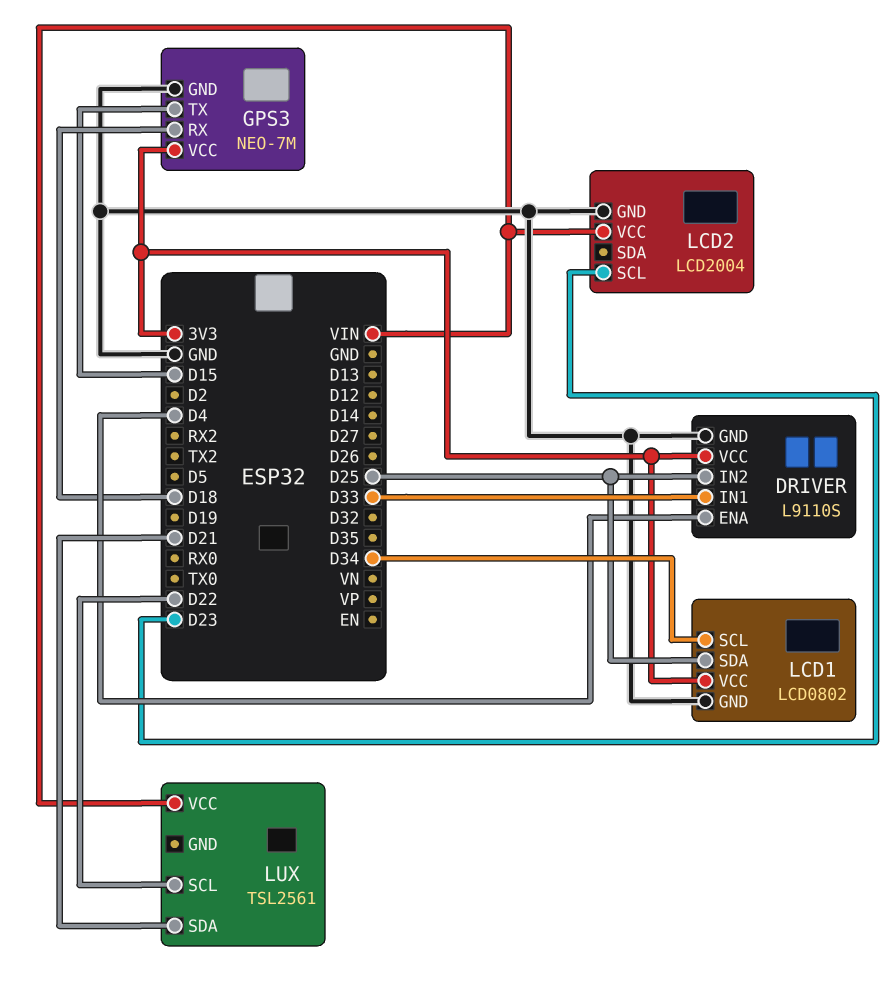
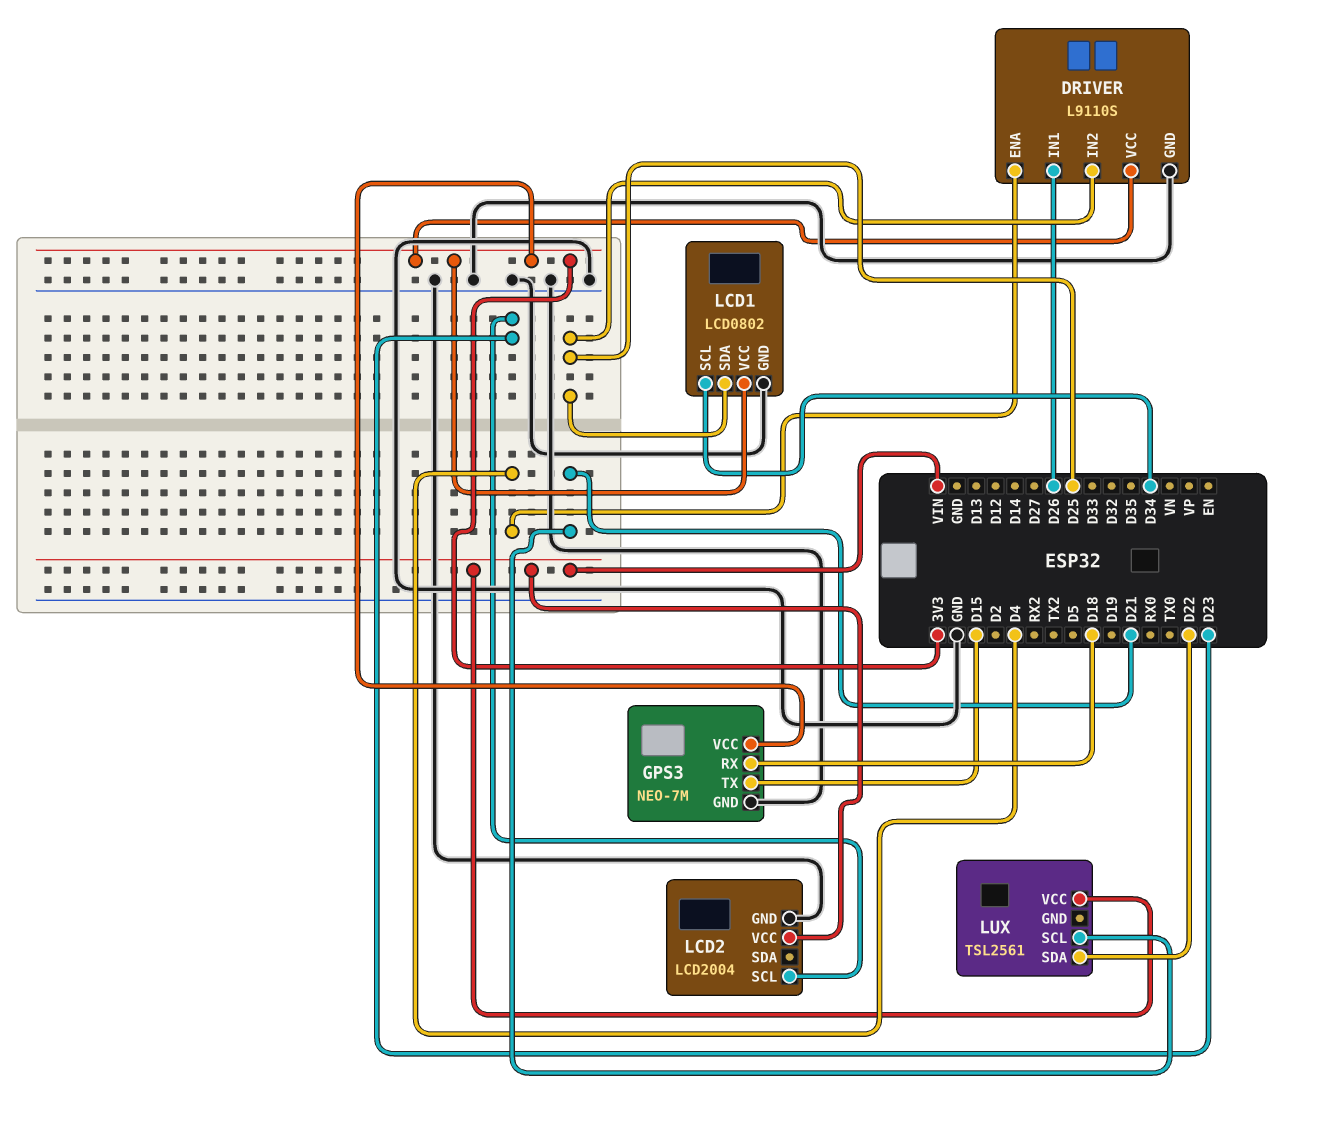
DRIVER pin IN1: D33 -> D26
LUX pin SCL: D22 -> D21
LUX pin SDA: D21 -> D22

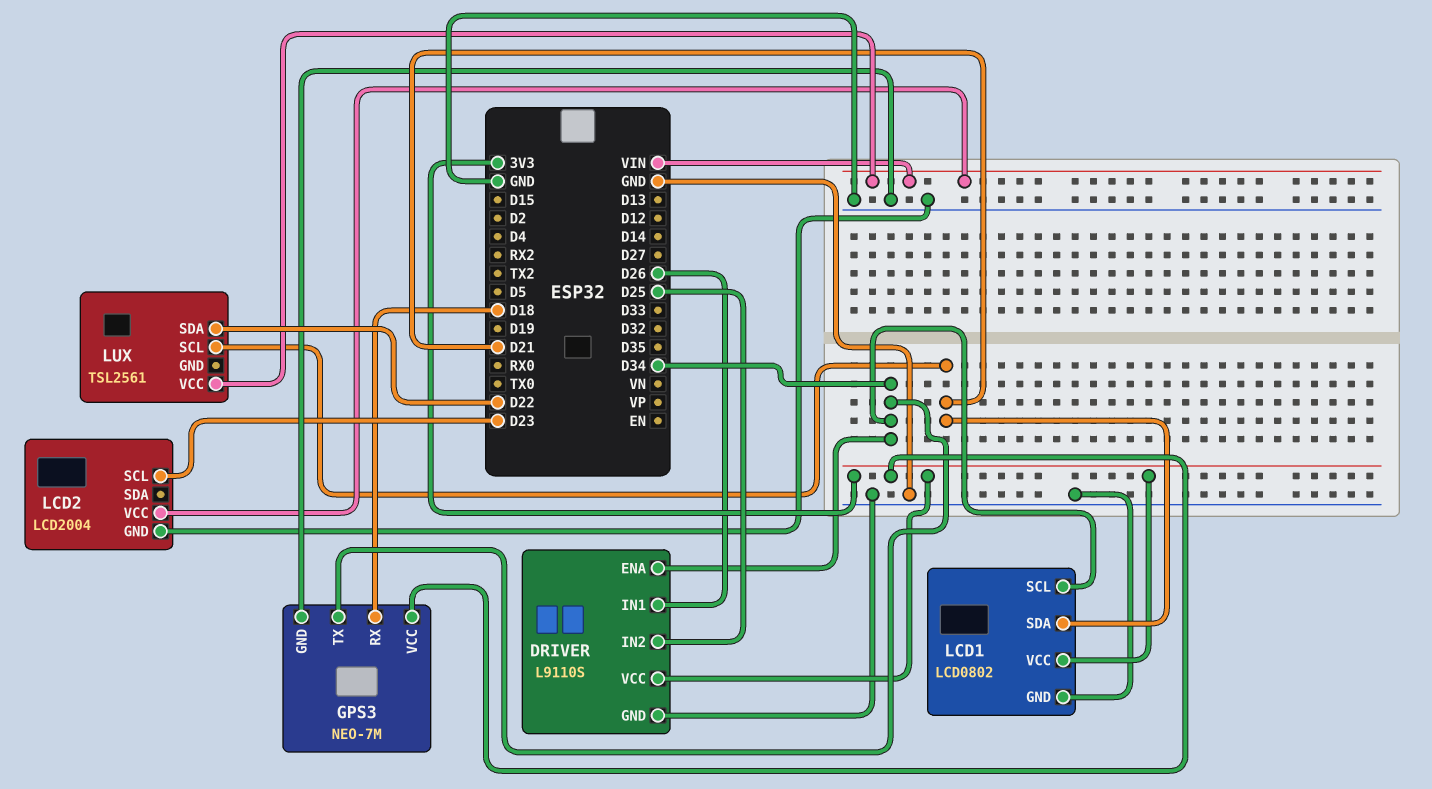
DRIVER pin ENA: D4 -> D34
GPS3 pin TX: D15 -> D34
LCD1 pin SDA: D25 -> D21

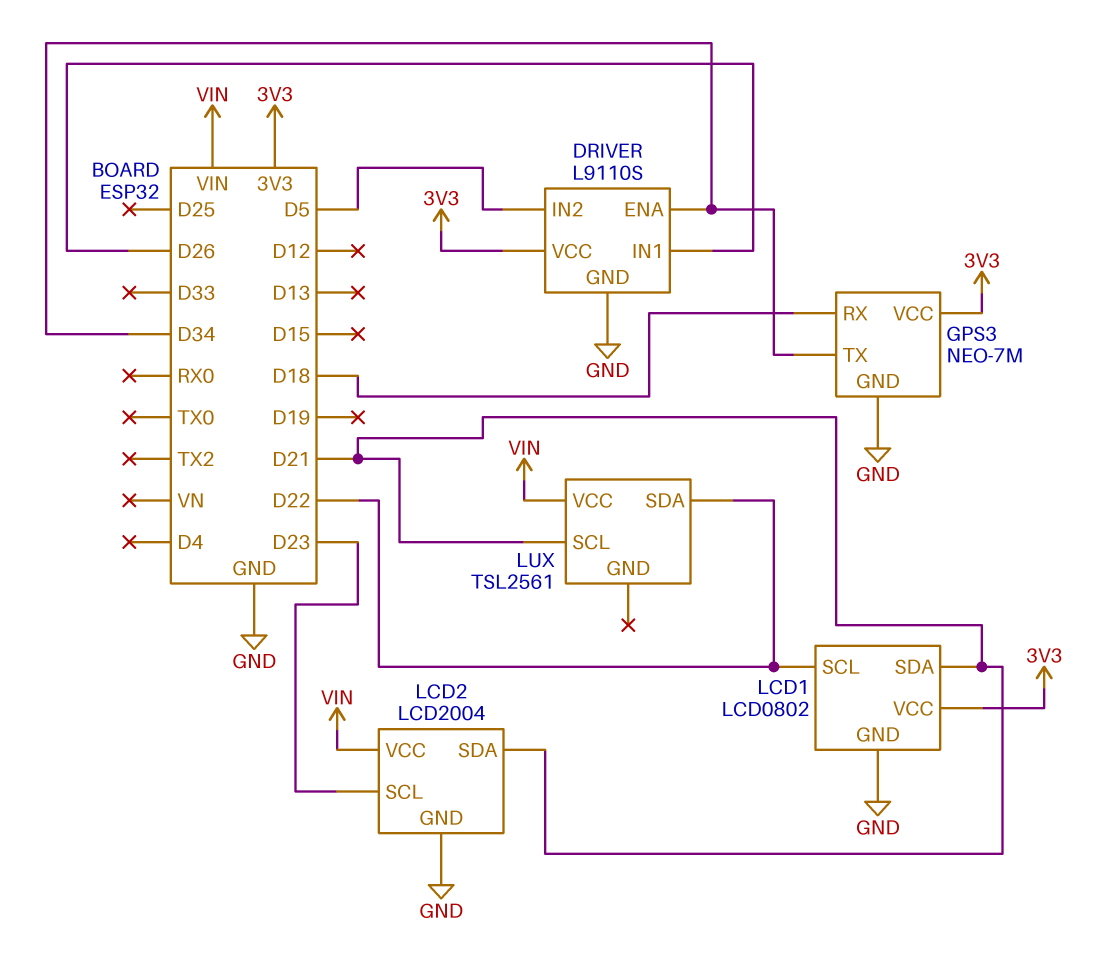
DRIVER pin IN2: D25 -> D5
LCD1 pin SCL: D34 -> D22
LCD2 pin SDA: none -> D21

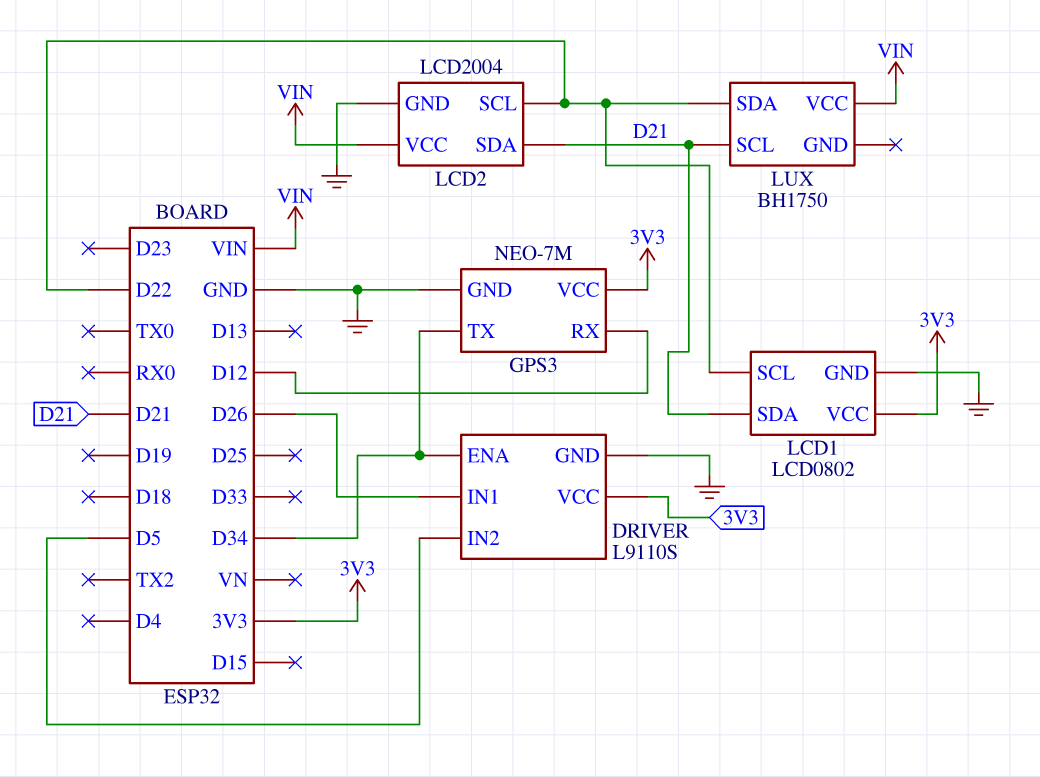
GPS3 pin RX: D18 -> D12
LCD2 pin SCL: D23 -> D22
LUX: TSL2561 -> BH1750

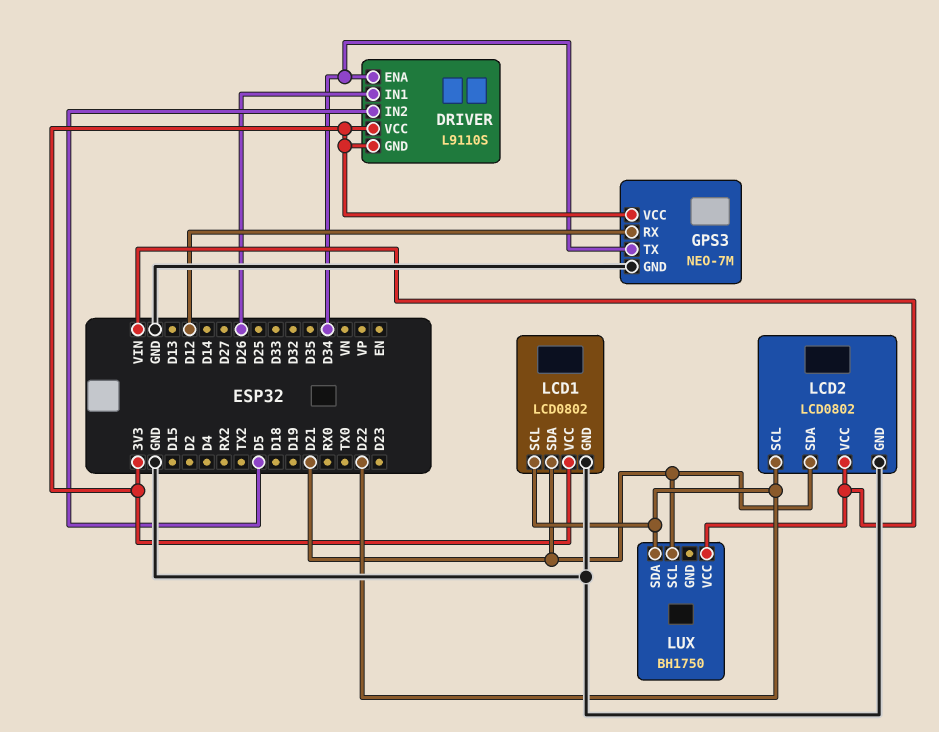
DRIVER pin GND: GND -> 3V3
LCD2: LCD2004 -> LCD0802

